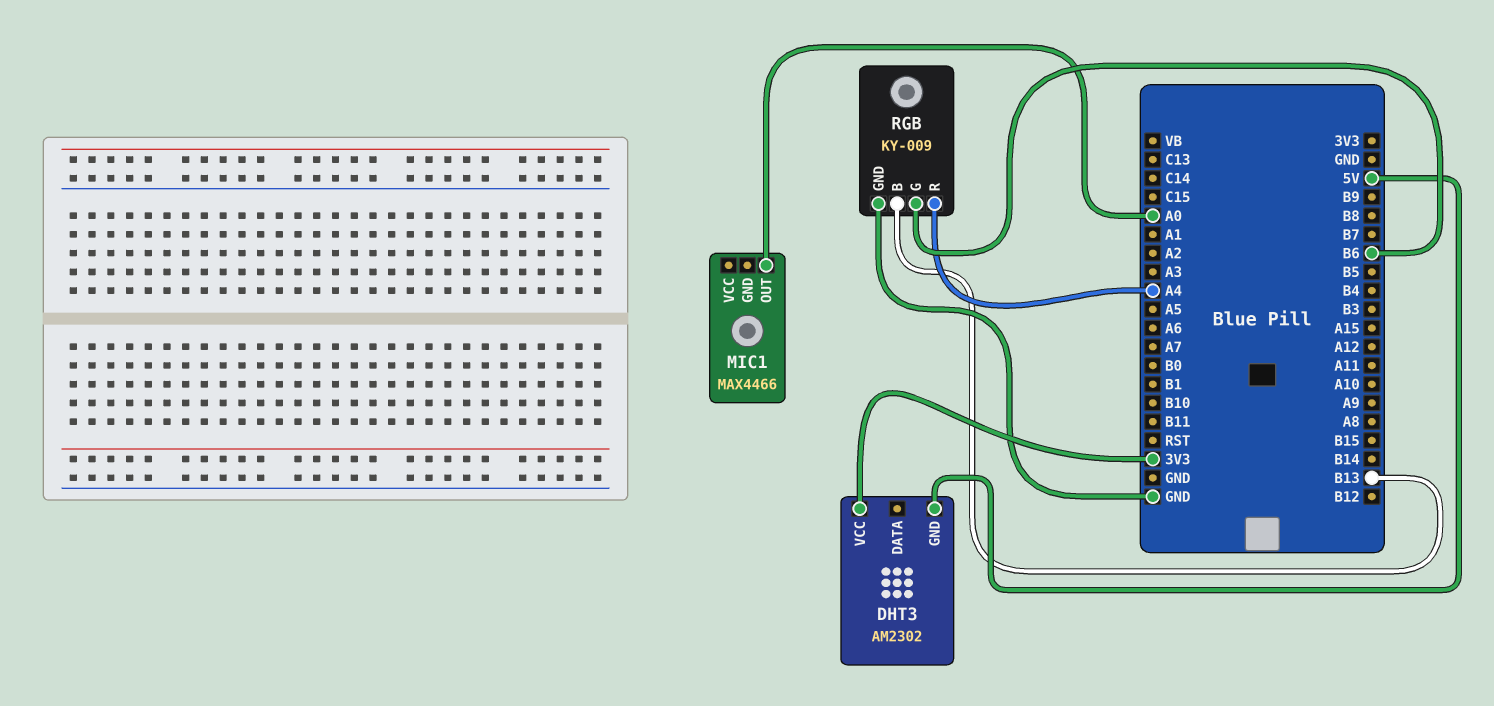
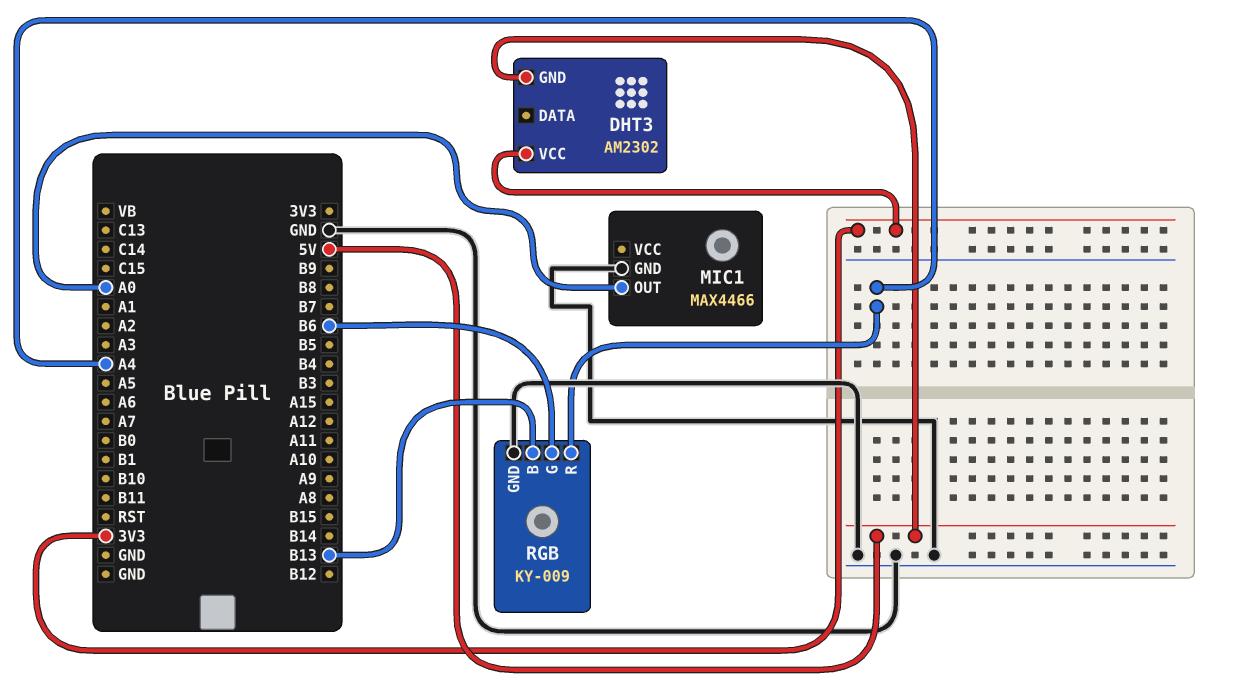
MIC1 pin GND: none -> GND

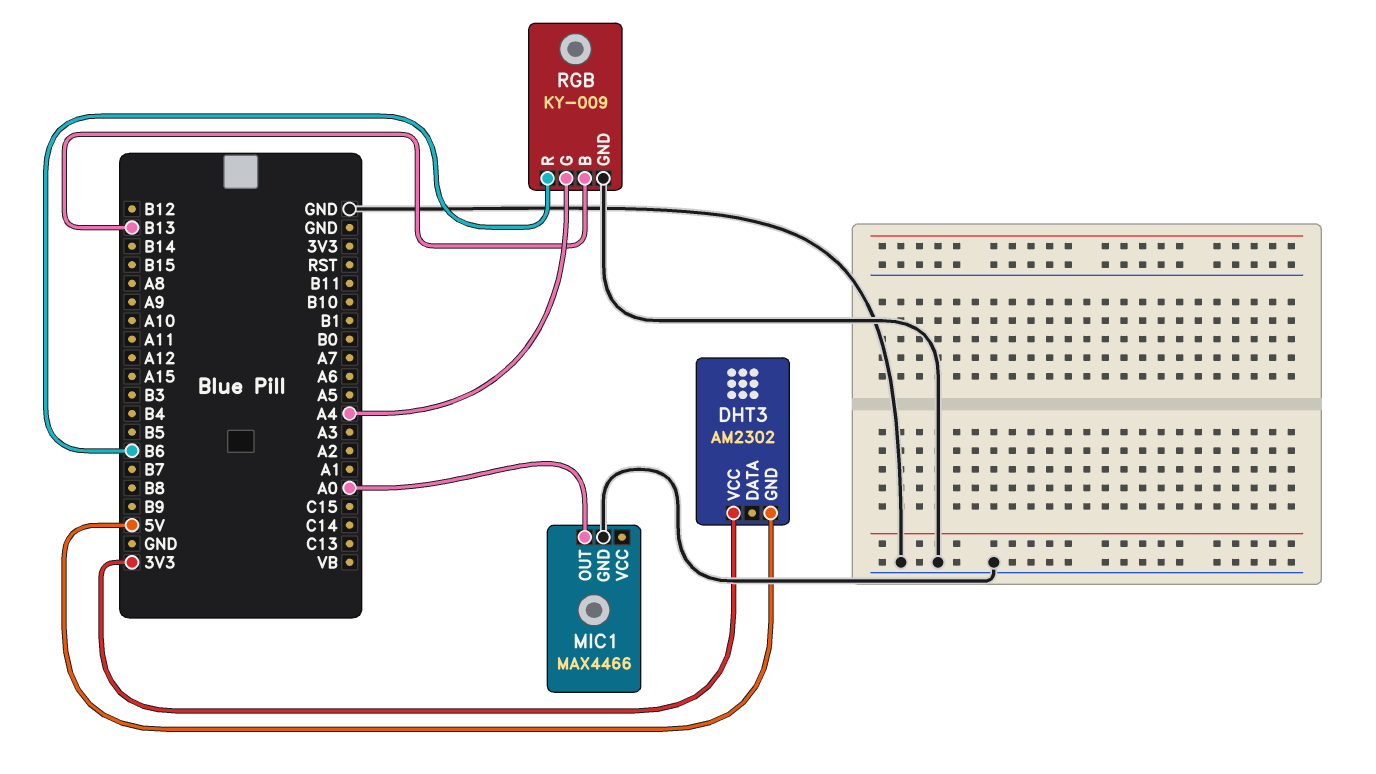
RGB pin G: B6 -> A4
RGB pin R: A4 -> B6

